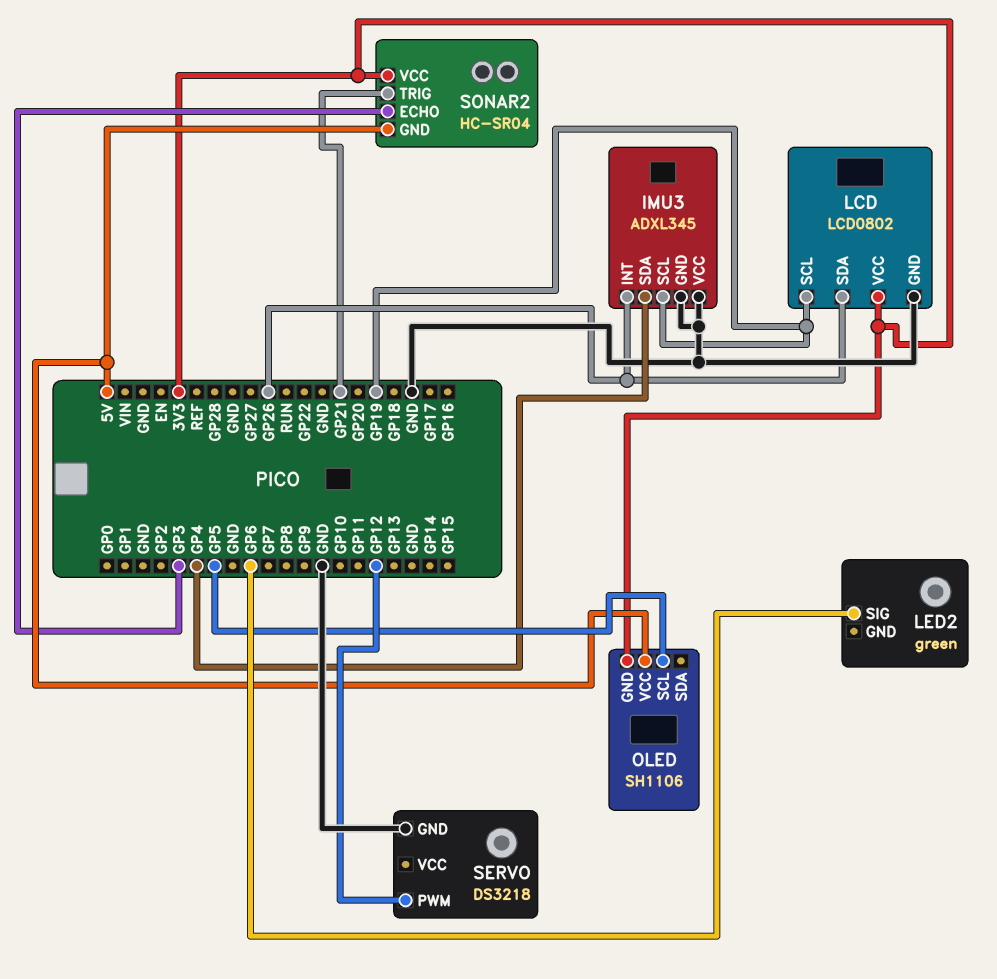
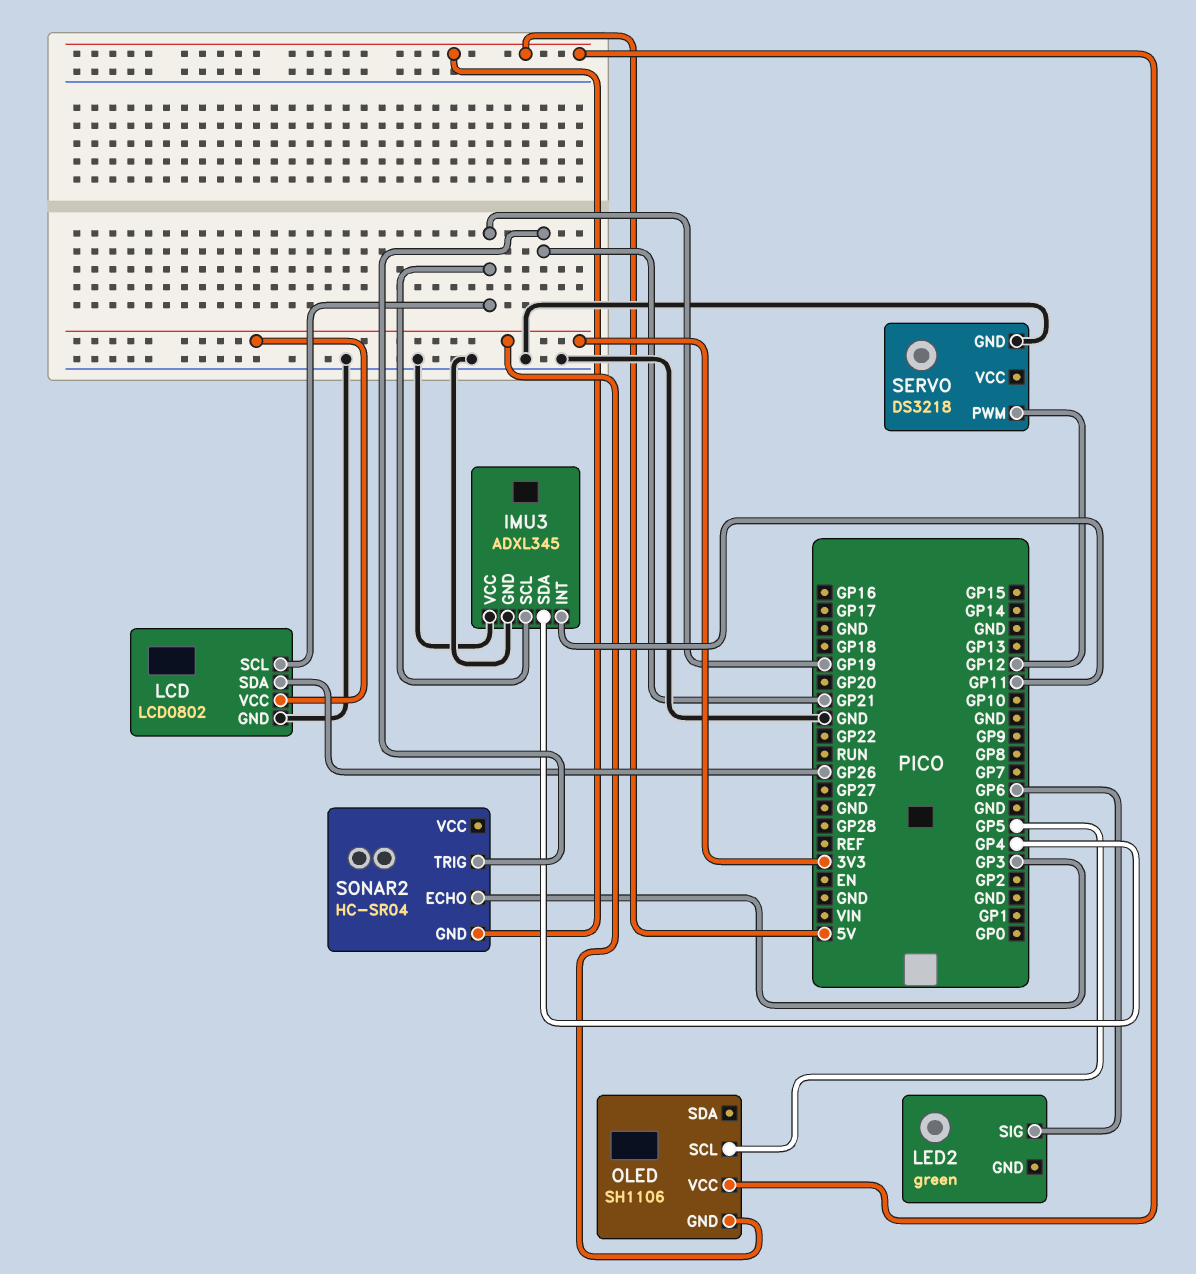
IMU3 pin INT: GP26 -> GP11
SONAR2 pin VCC: 3V3 -> none

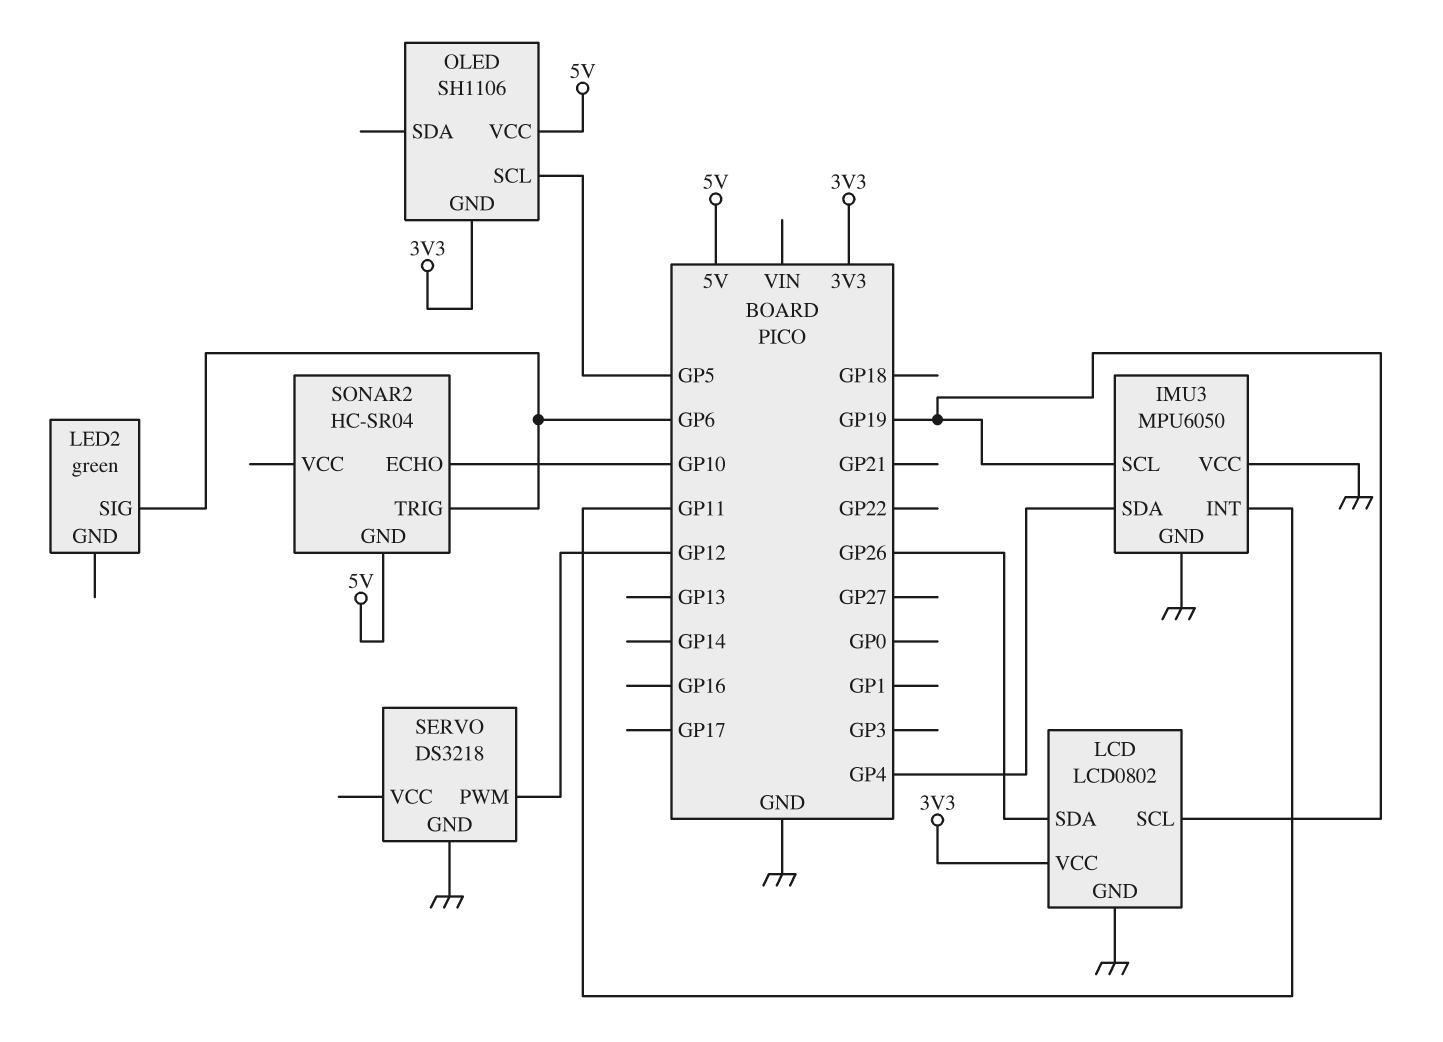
IMU3: ADXL345 -> MPU6050
SONAR2 pin ECHO: GP3 -> GP10
SONAR2 pin TRIG: GP21 -> GP6

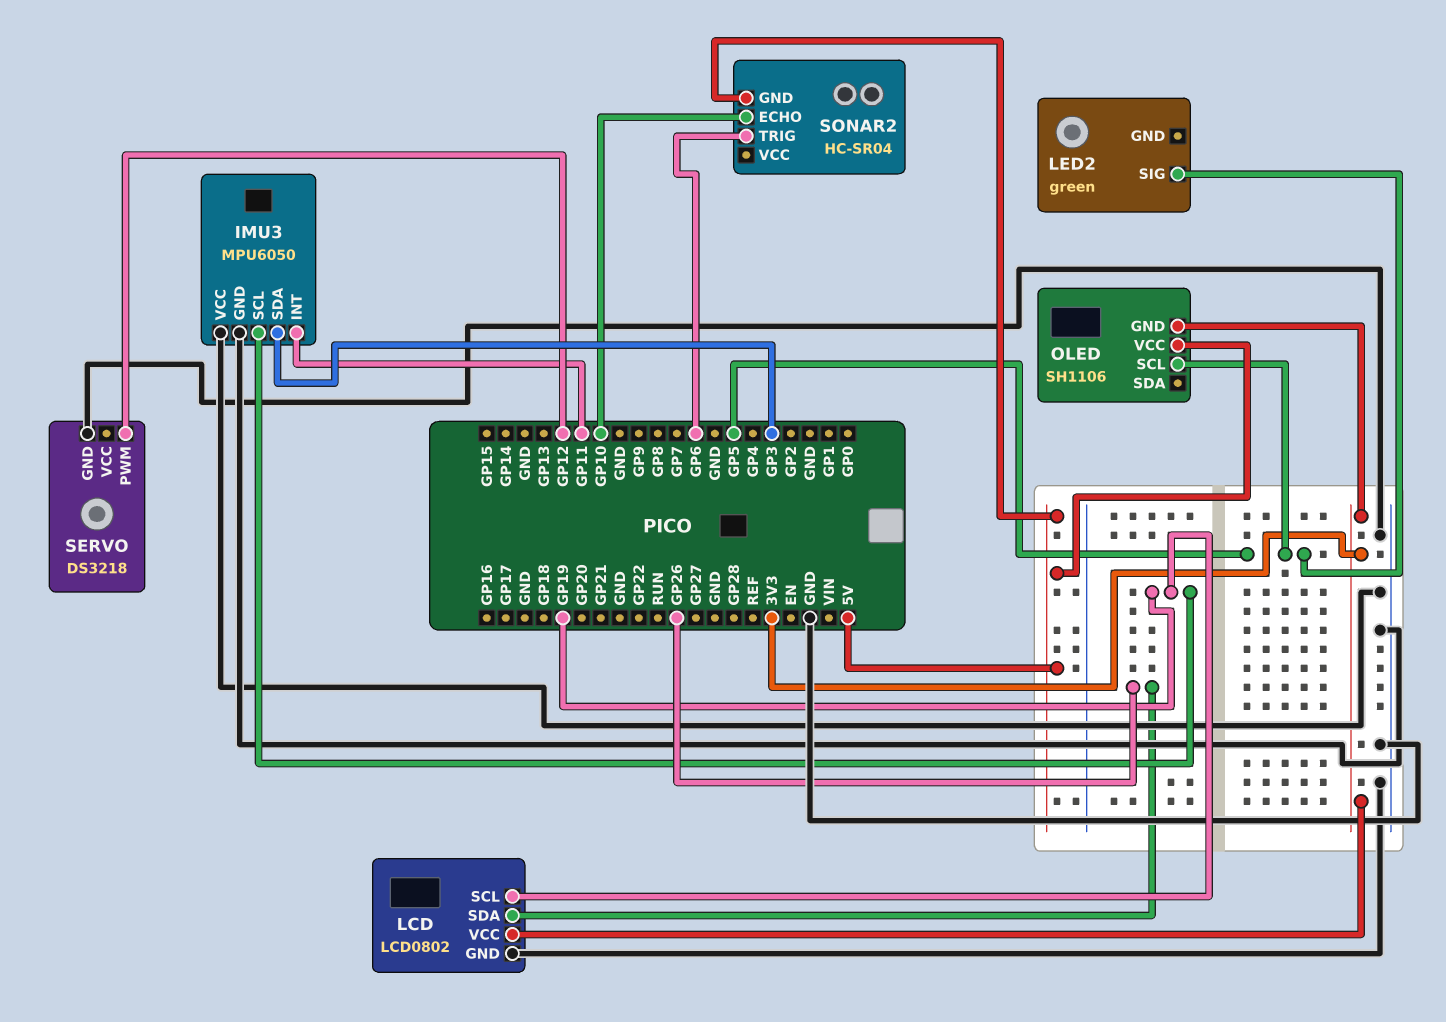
IMU3 pin SDA: GP4 -> GP3
LED2 pin SIG: GP6 -> GP5

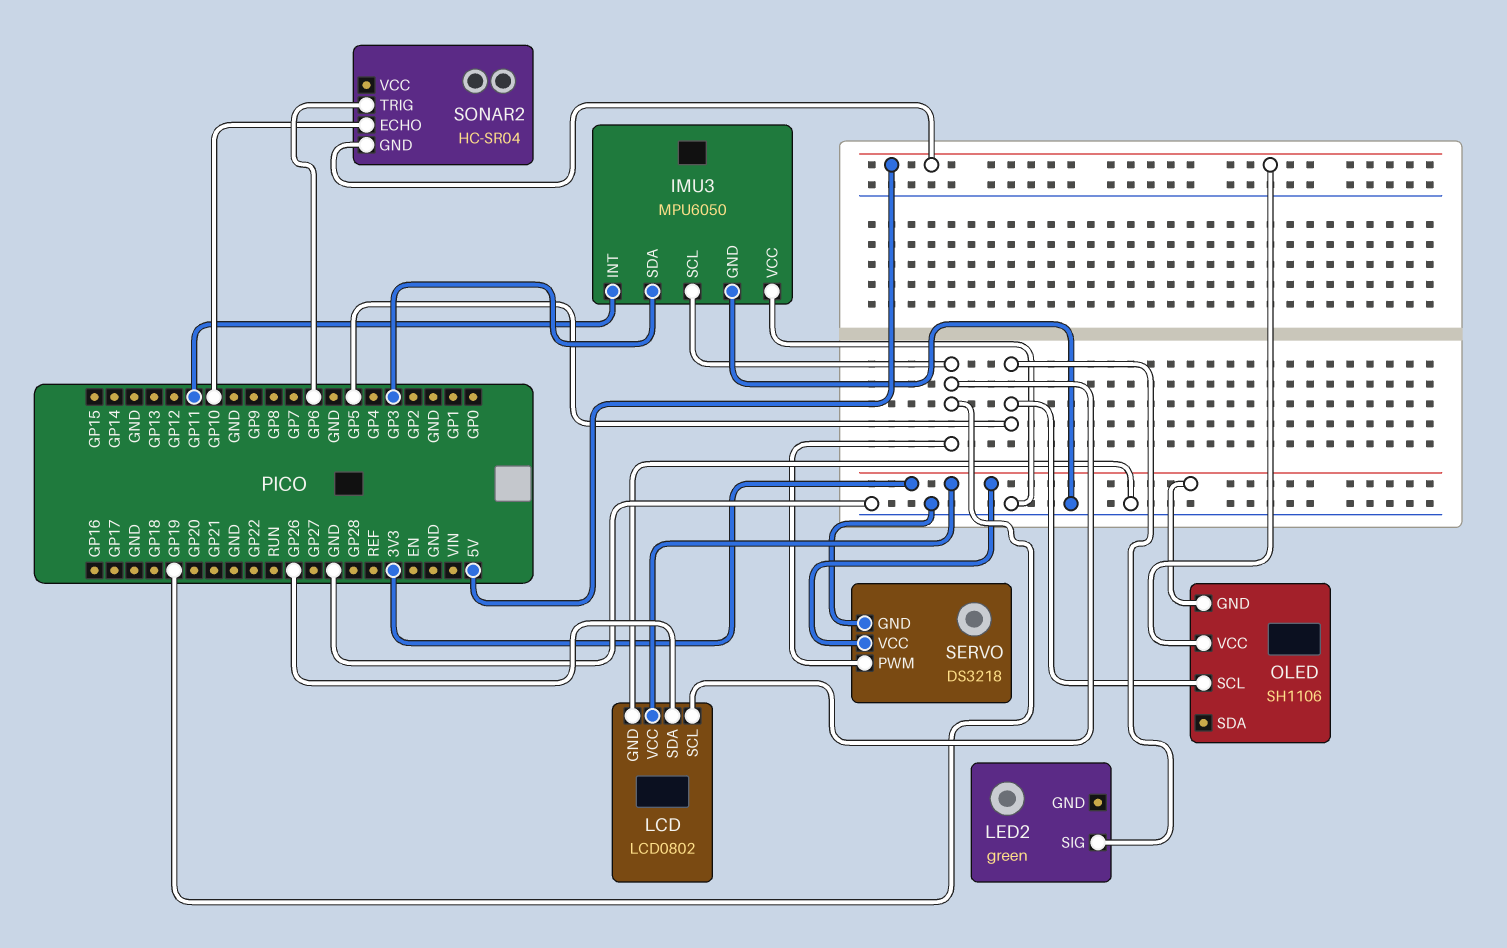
SERVO pin PWM: GP12 -> GP19
SERVO pin VCC: none -> 3V3

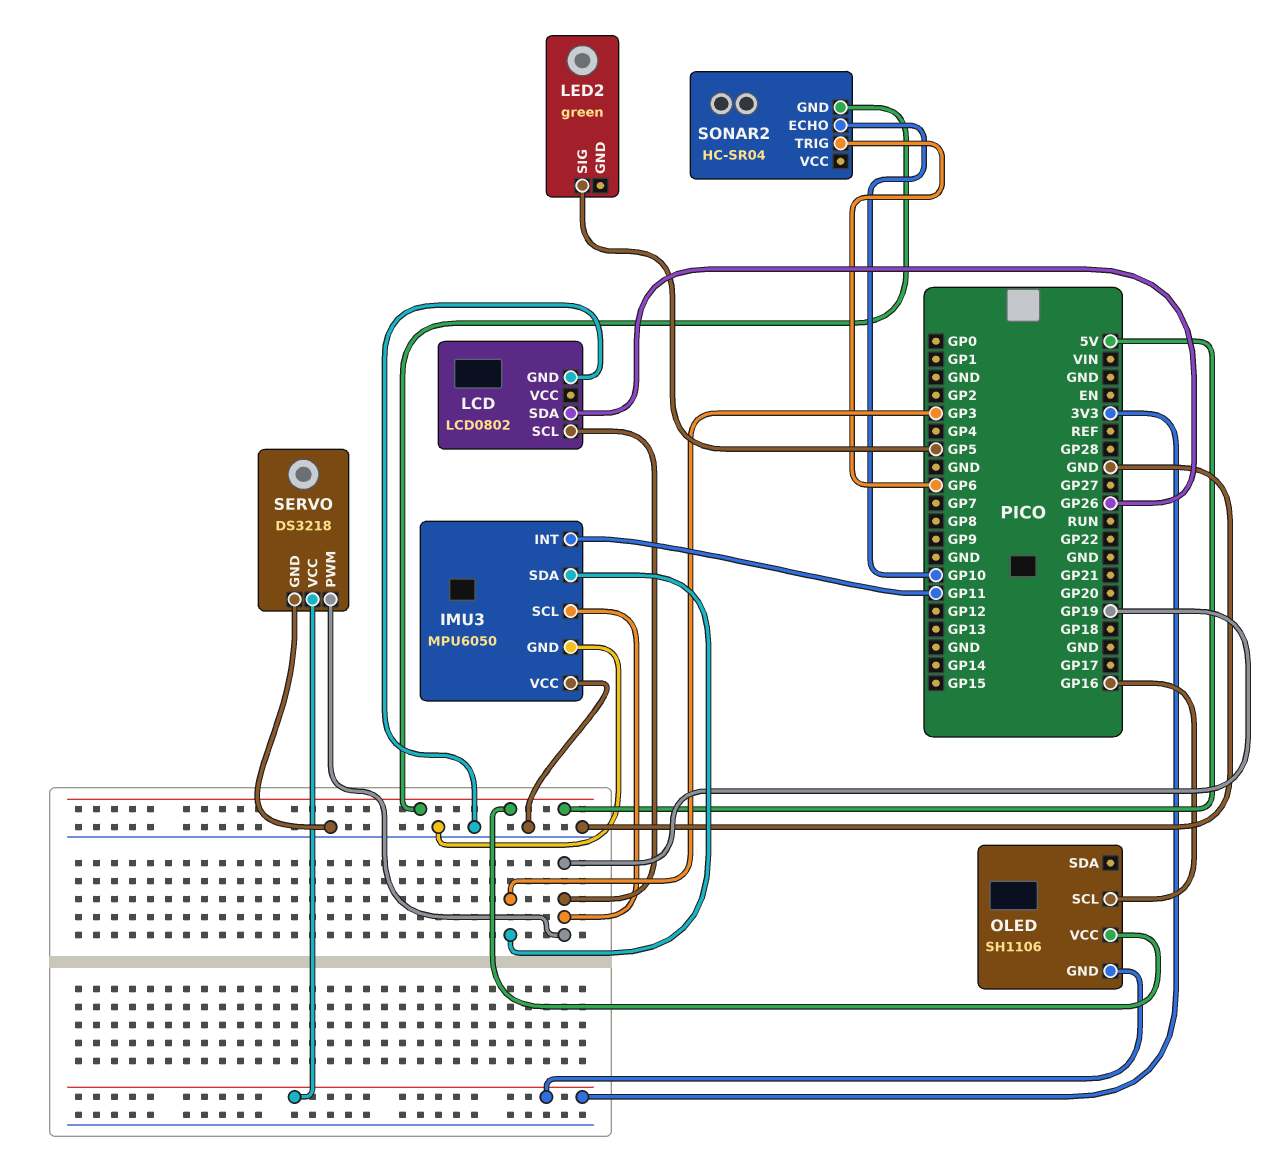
LCD pin VCC: 3V3 -> none
OLED pin SCL: GP5 -> GP16

